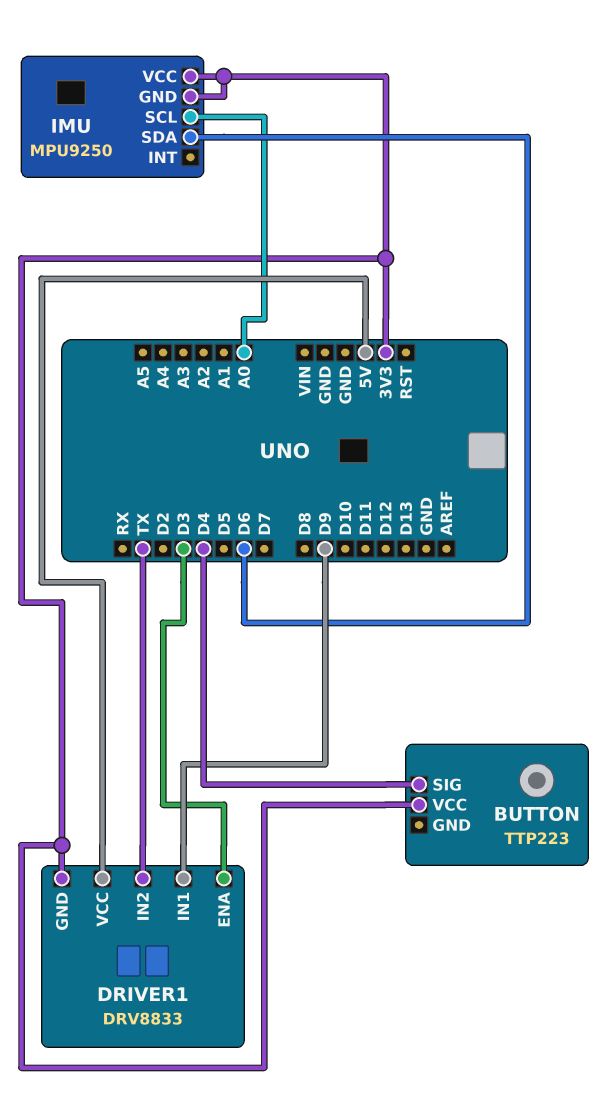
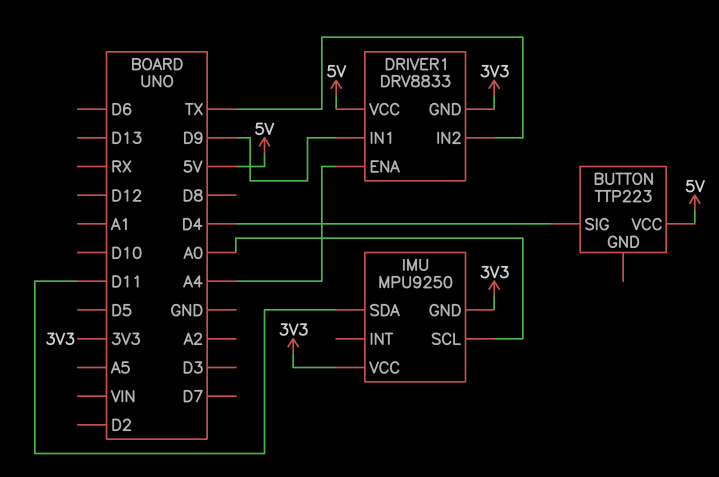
BUTTON pin VCC: 3V3 -> 5V
DRIVER1 pin ENA: D3 -> A4
IMU pin SDA: D6 -> D11

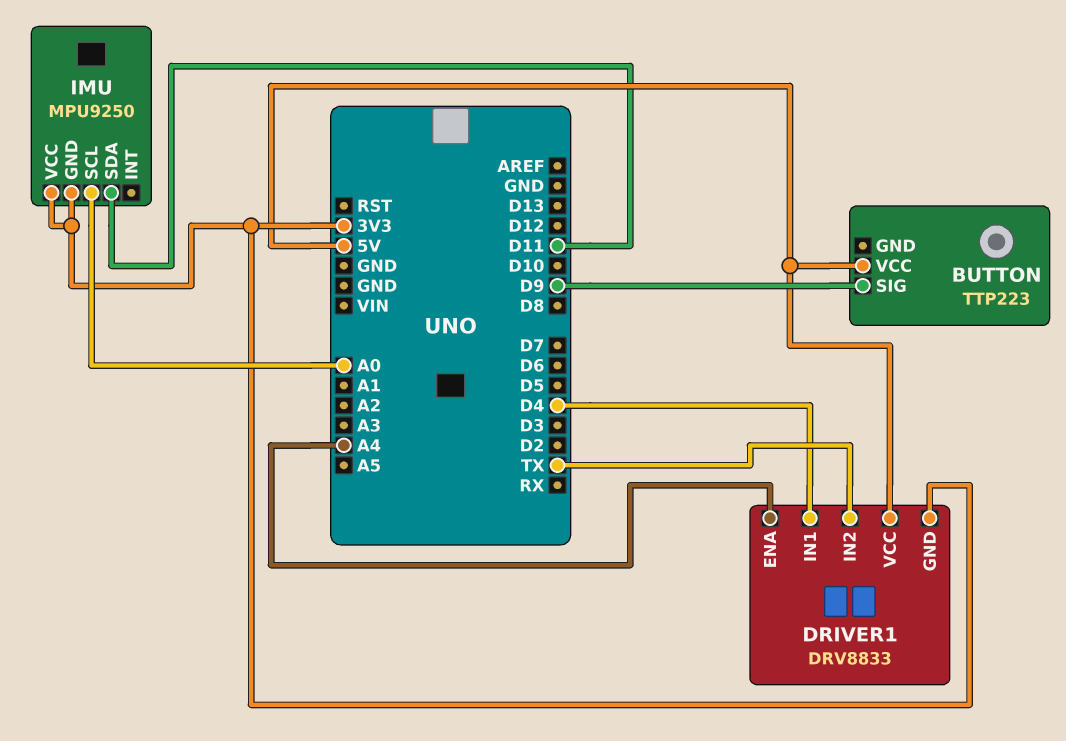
BUTTON pin SIG: D4 -> D9
DRIVER1 pin IN1: D9 -> D4

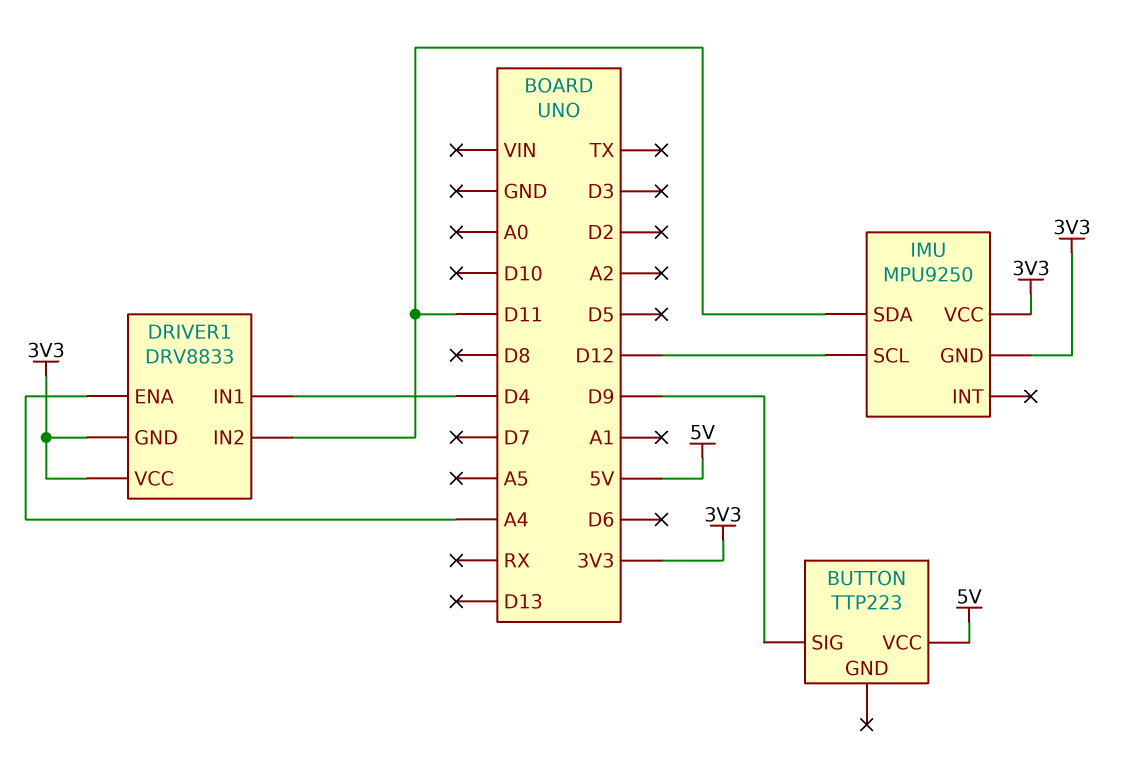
DRIVER1 pin IN2: TX -> D11
DRIVER1 pin VCC: 5V -> 3V3
IMU pin SCL: A0 -> D12

